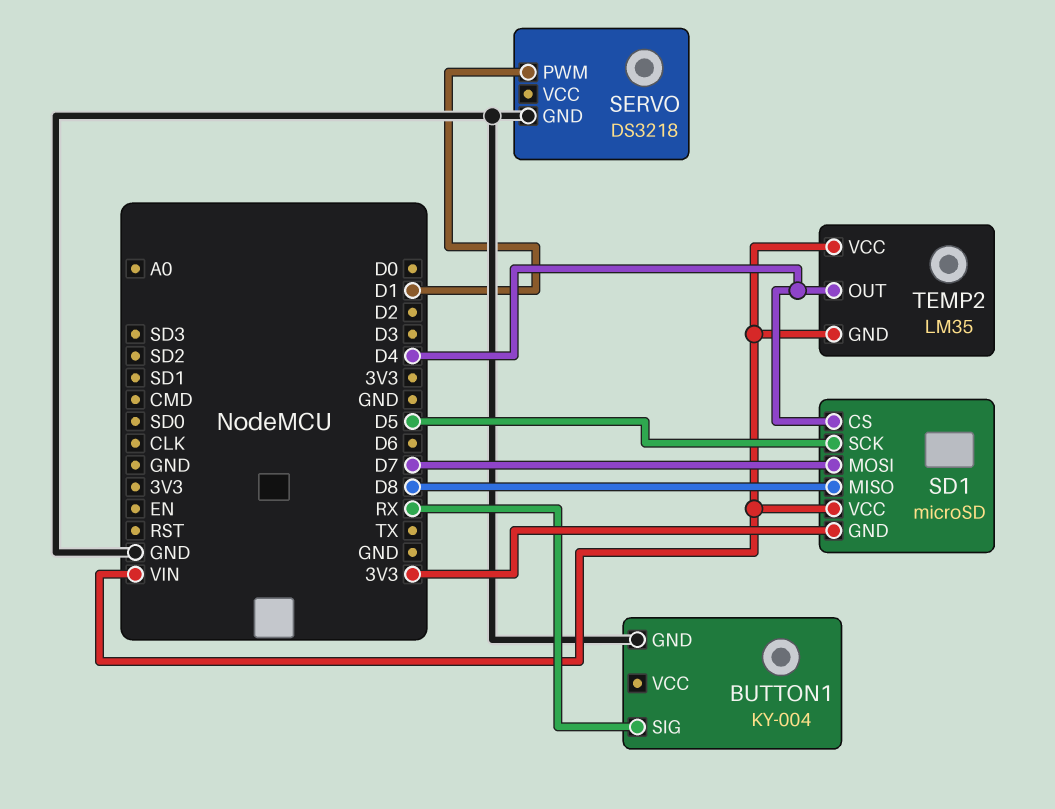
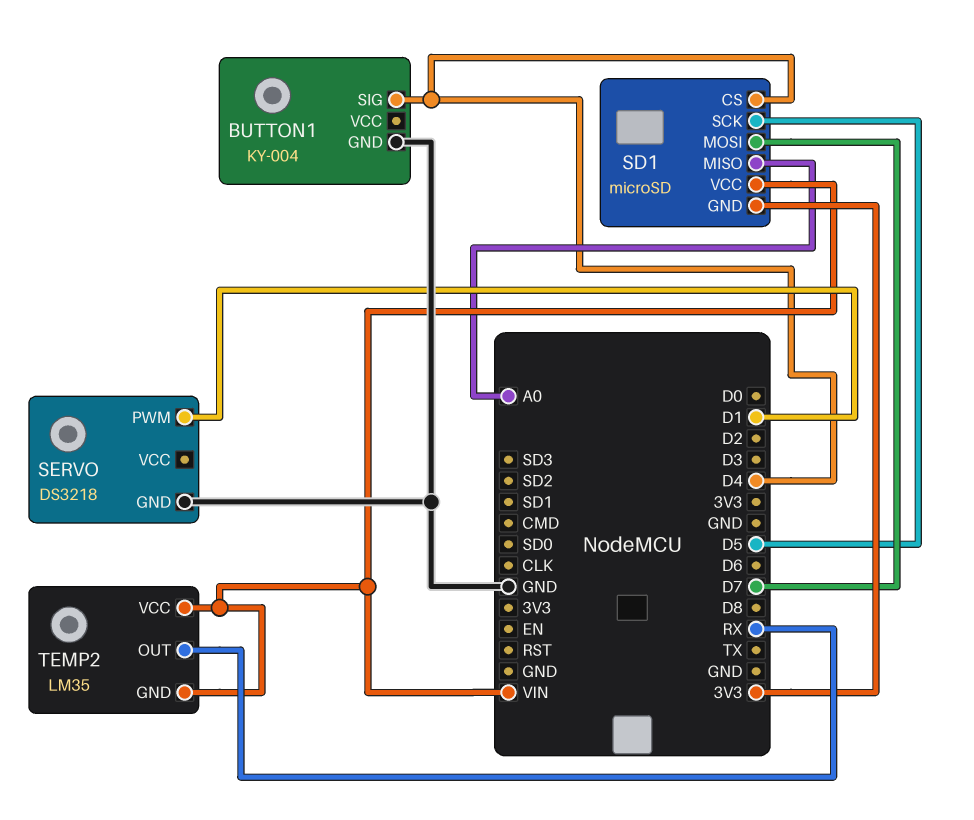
BUTTON1 pin SIG: RX -> D4
SD1 pin MISO: D8 -> A0
TEMP2 pin OUT: D4 -> RX

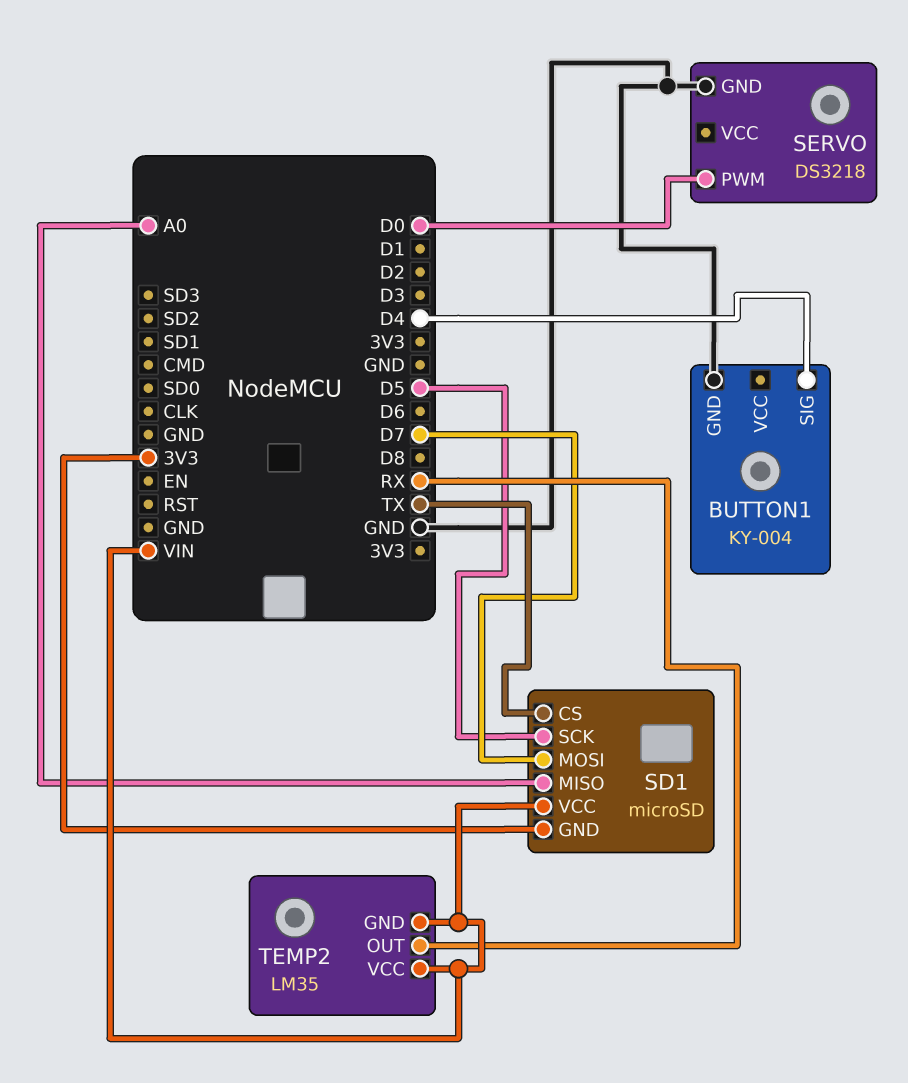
SD1 pin CS: D4 -> TX
SERVO pin PWM: D1 -> D0

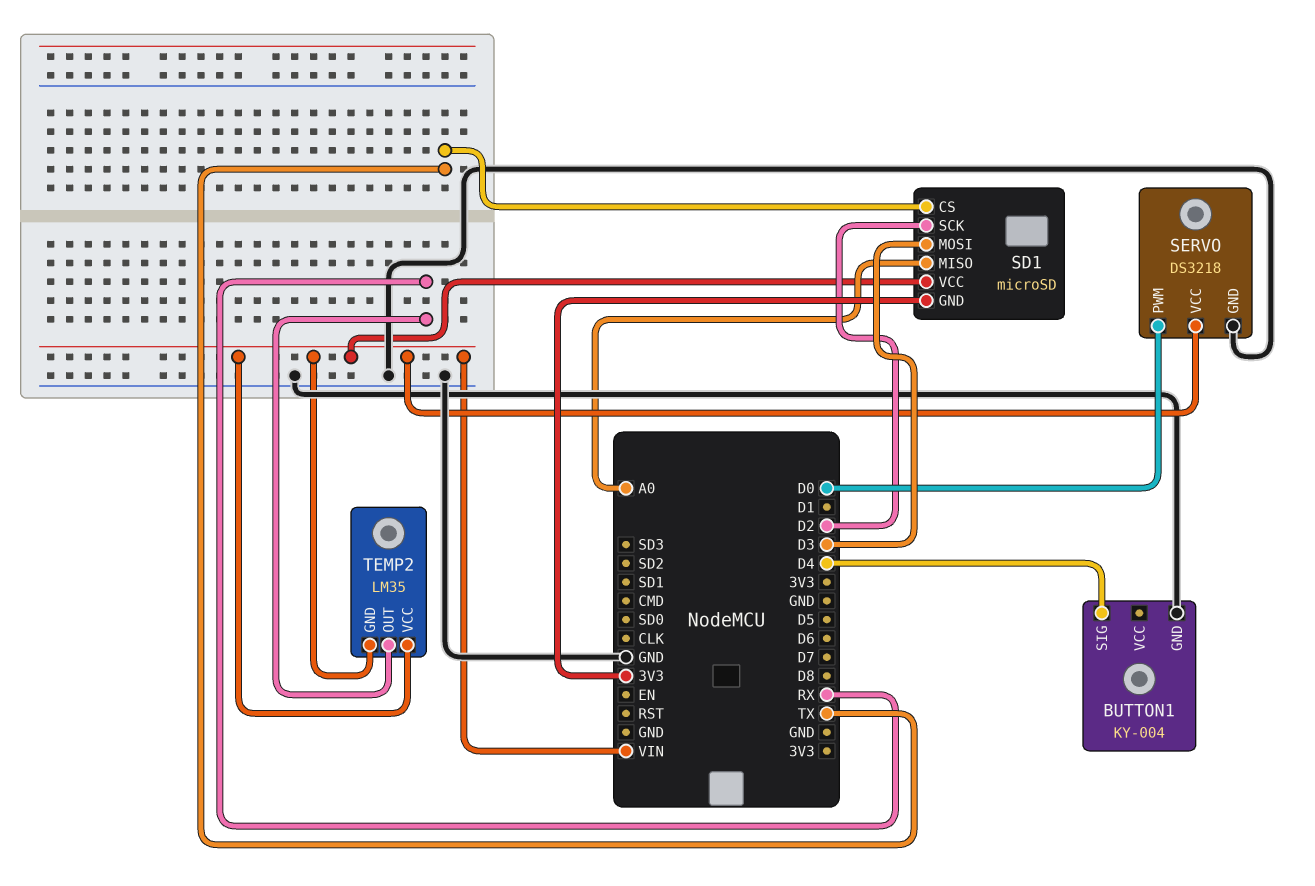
SD1 pin MOSI: D7 -> D3
SD1 pin SCK: D5 -> D2
SERVO pin VCC: none -> VIN

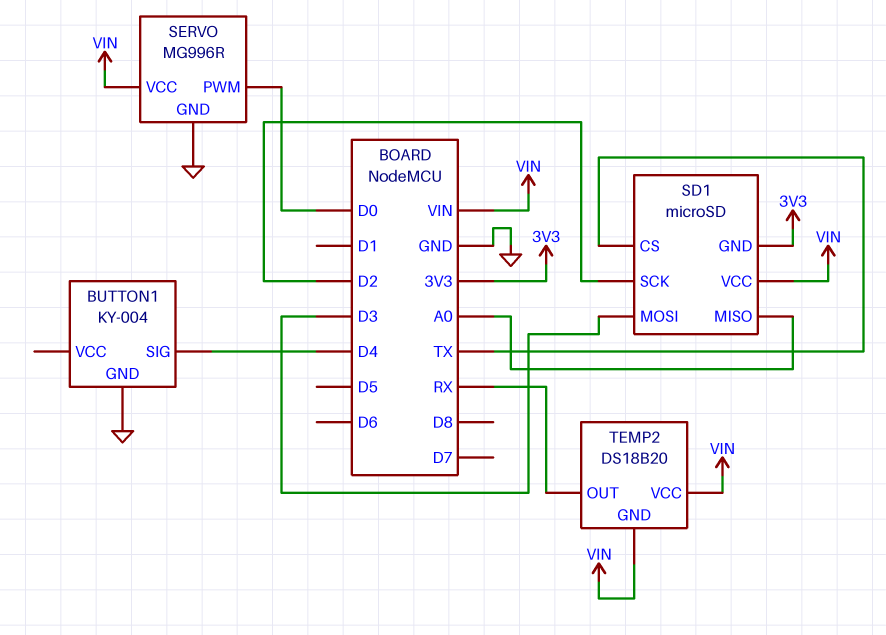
SERVO: DS3218 -> MG996R
TEMP2: LM35 -> DS18B20

